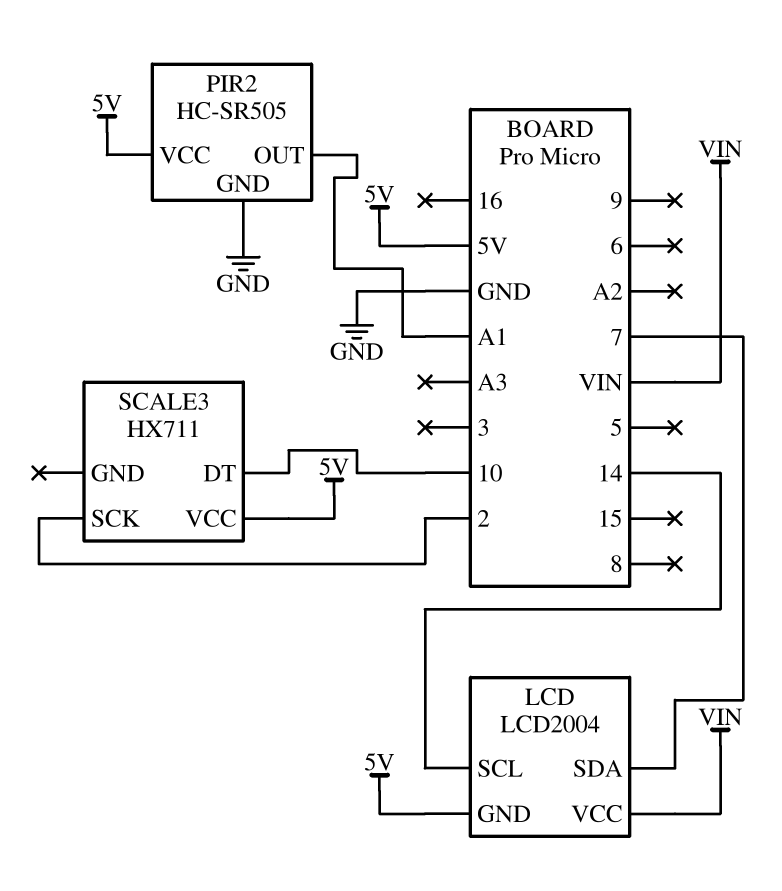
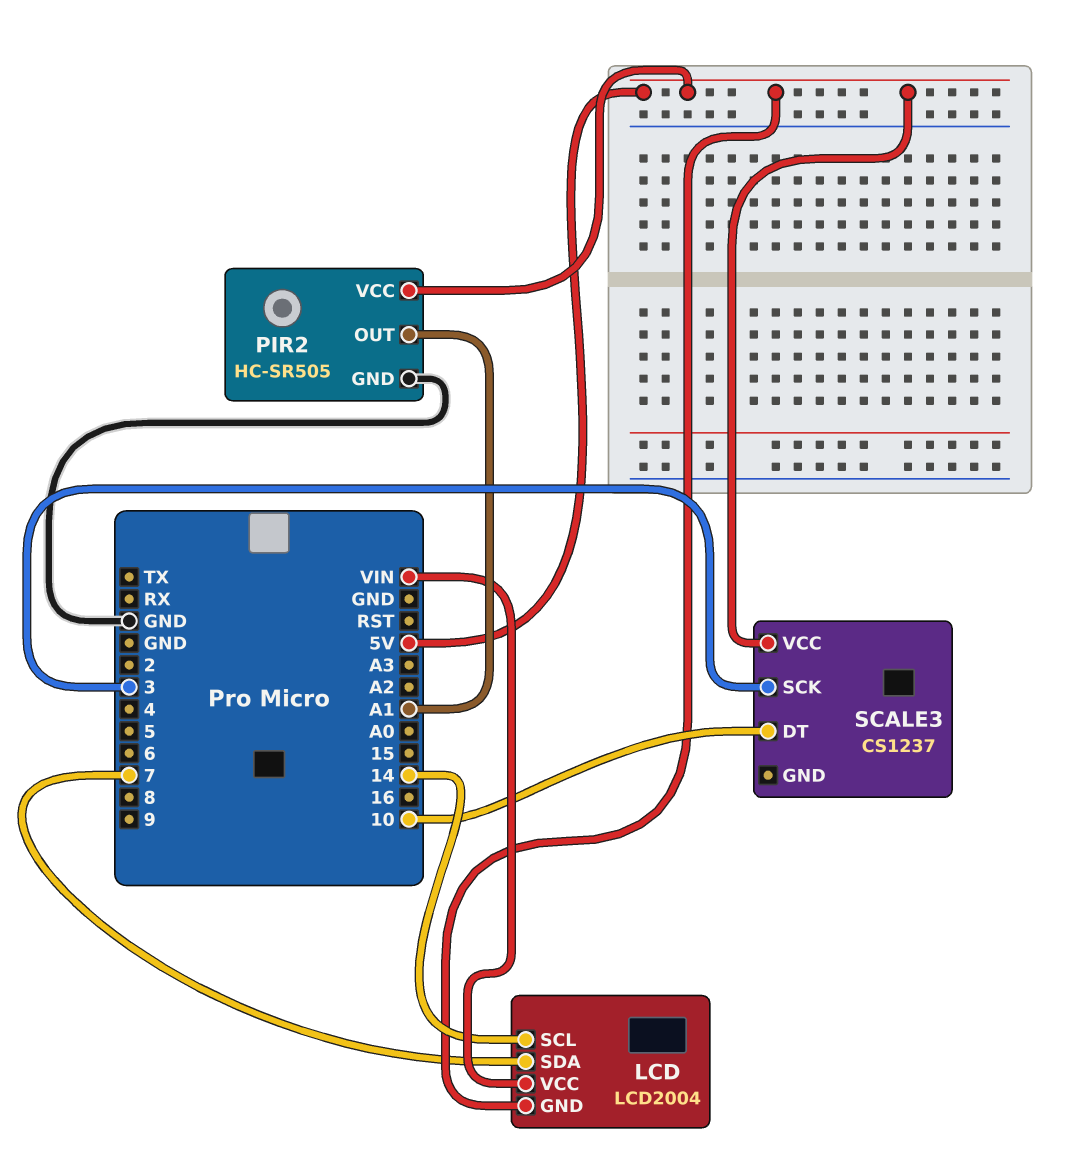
SCALE3: HX711 -> CS1237
SCALE3 pin SCK: 2 -> 3

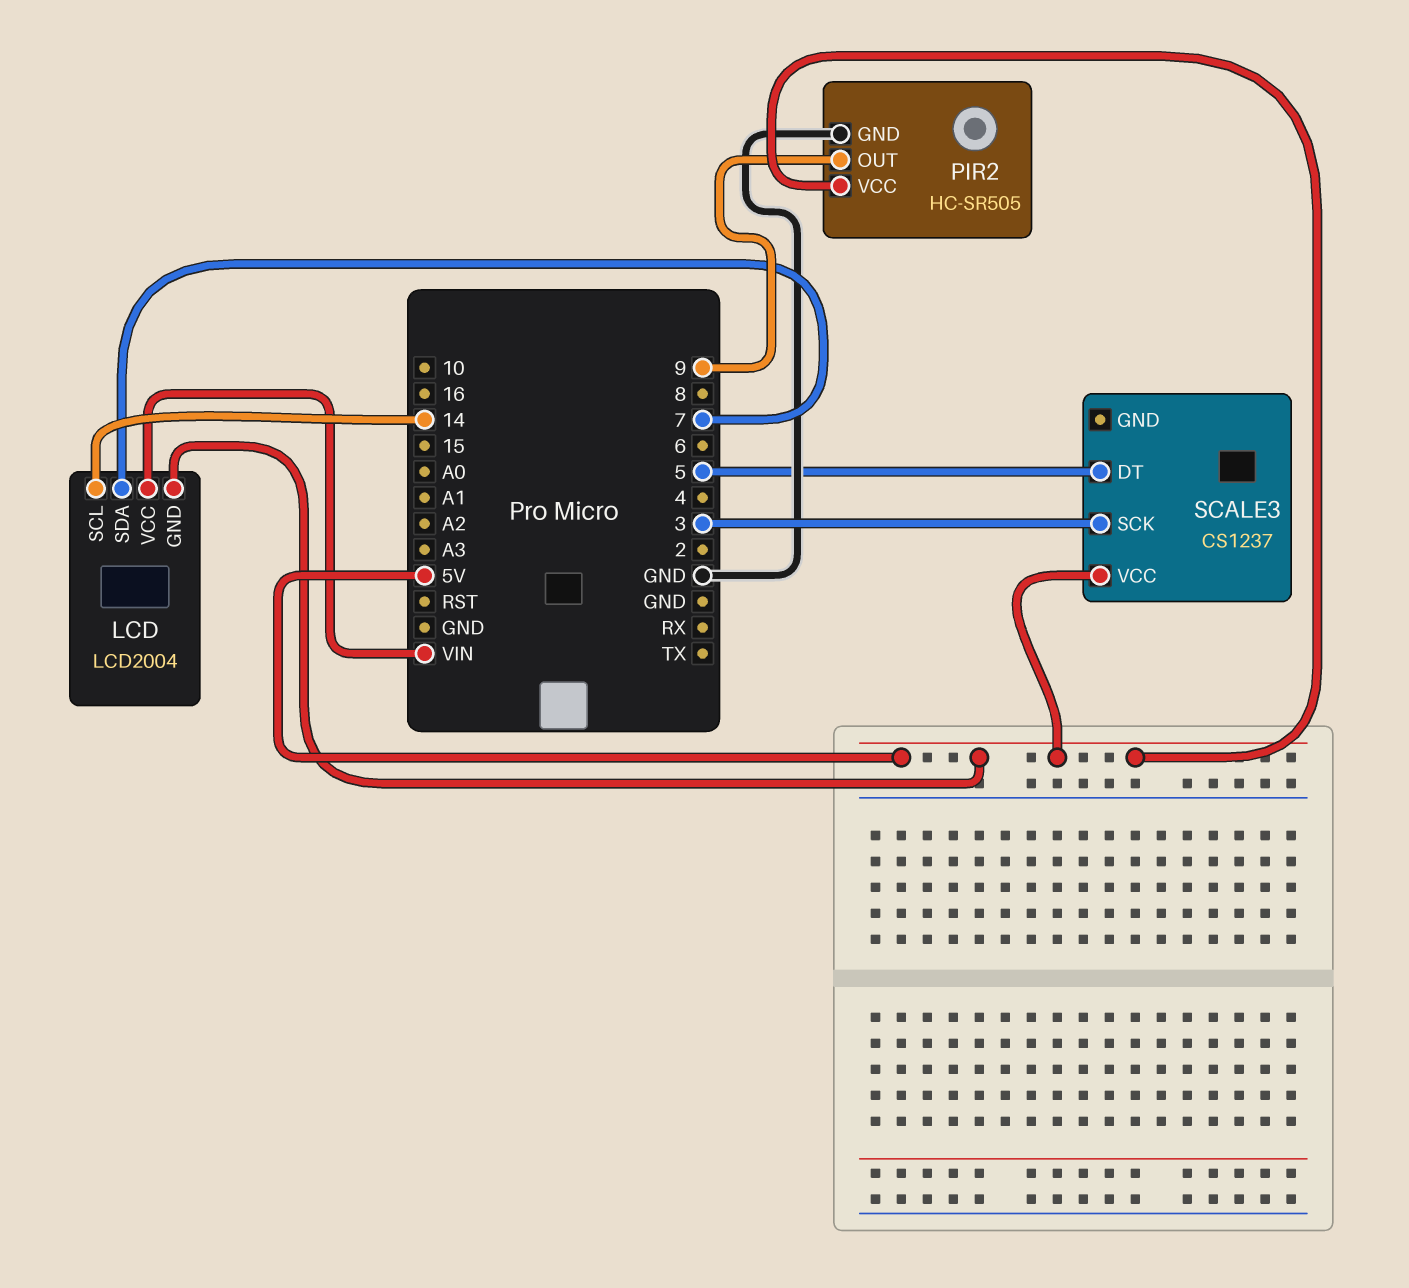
PIR2 pin OUT: A1 -> 9
SCALE3 pin DT: 10 -> 5

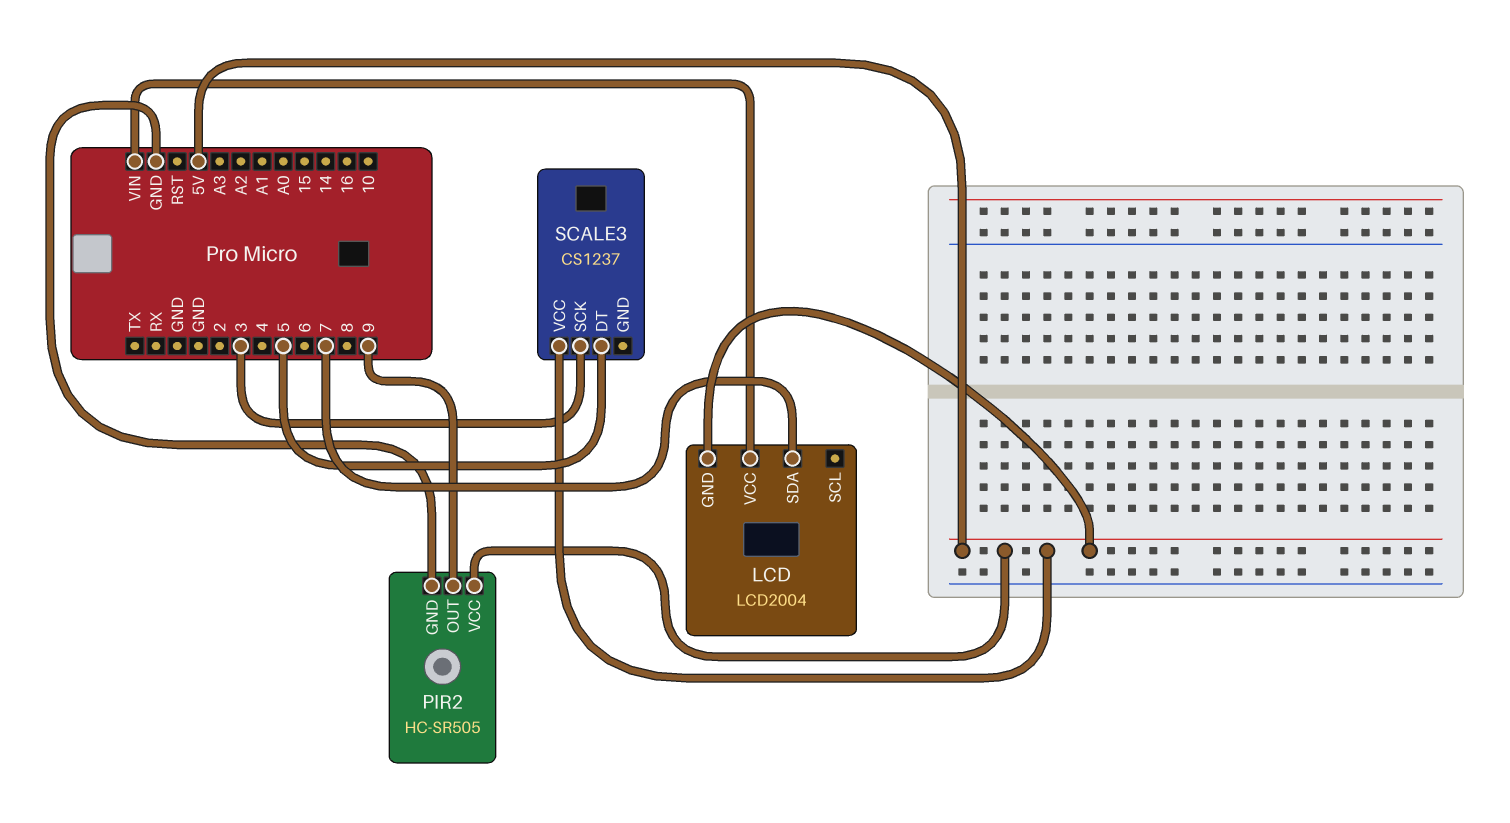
LCD pin SCL: 14 -> none

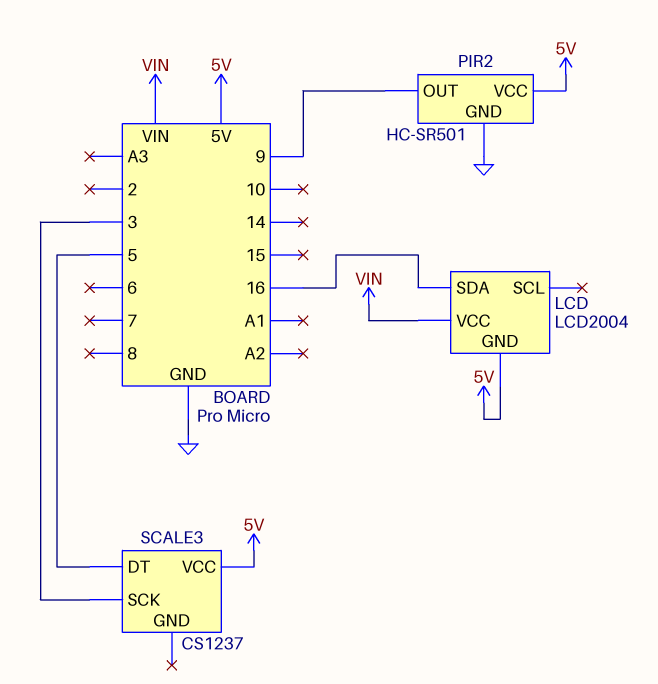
LCD pin SDA: 7 -> 16
PIR2: HC-SR505 -> HC-SR501

